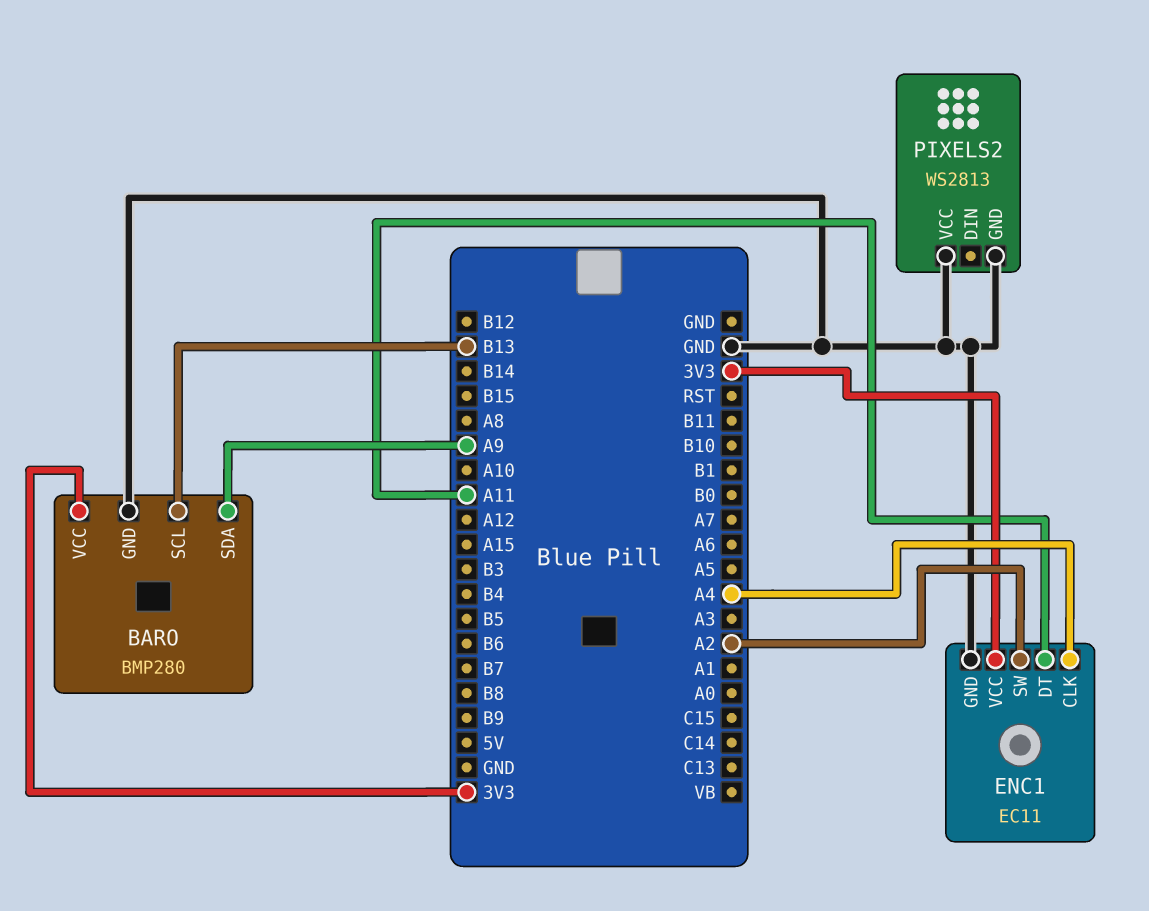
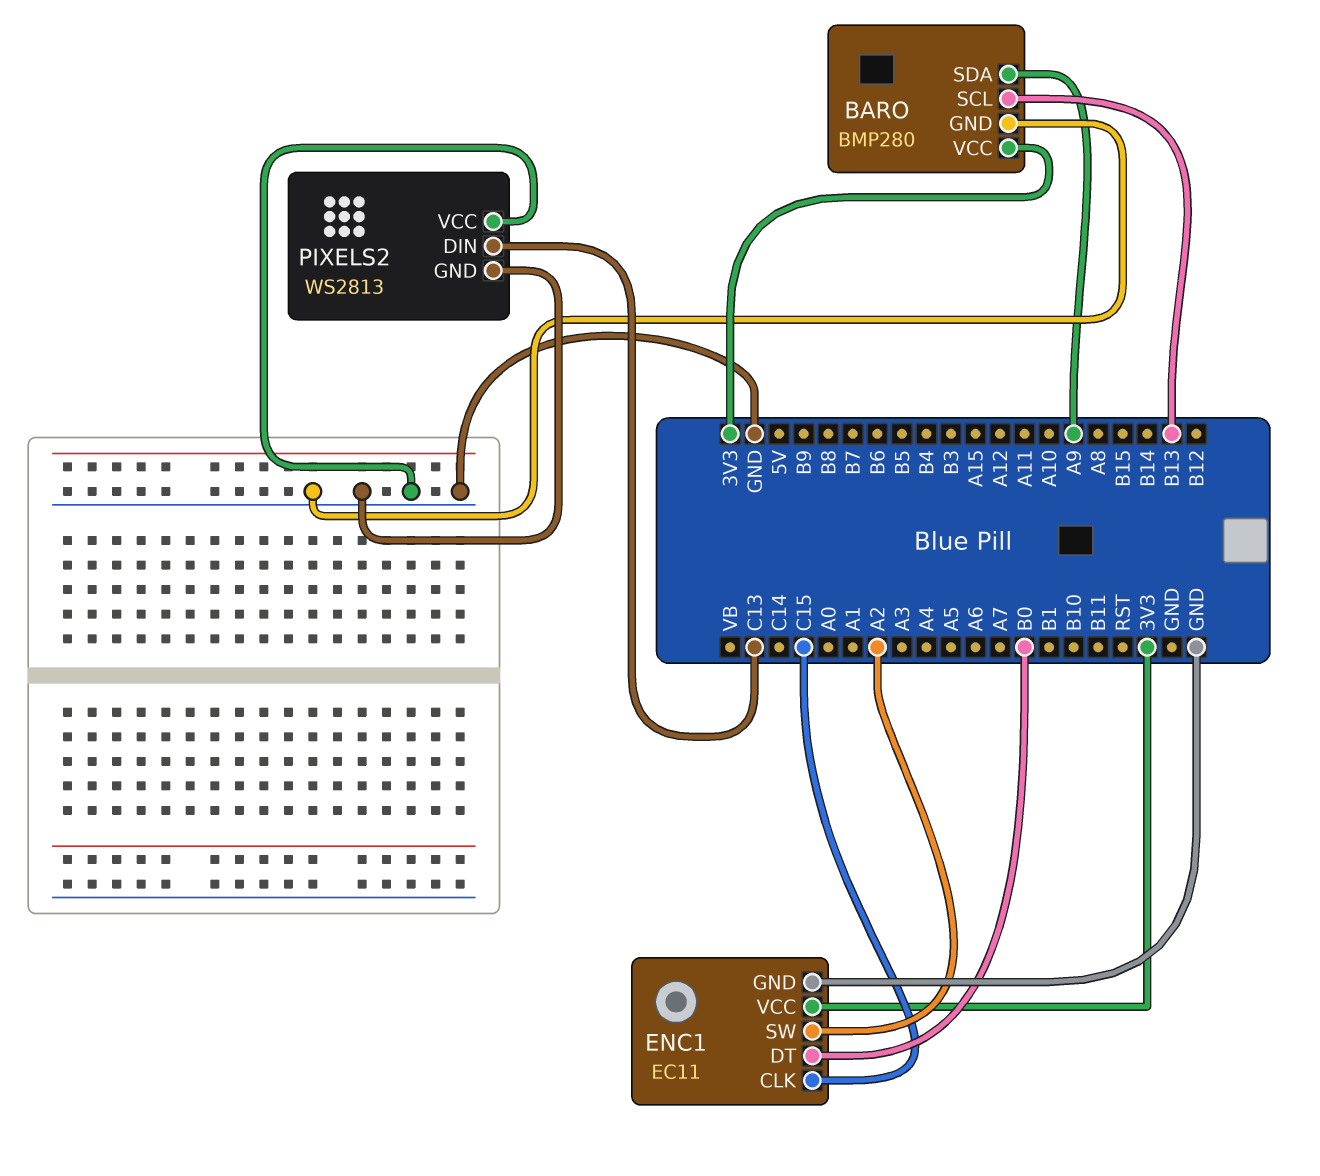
ENC1 pin CLK: A4 -> C15
ENC1 pin DT: A11 -> B0
PIXELS2 pin DIN: none -> C13

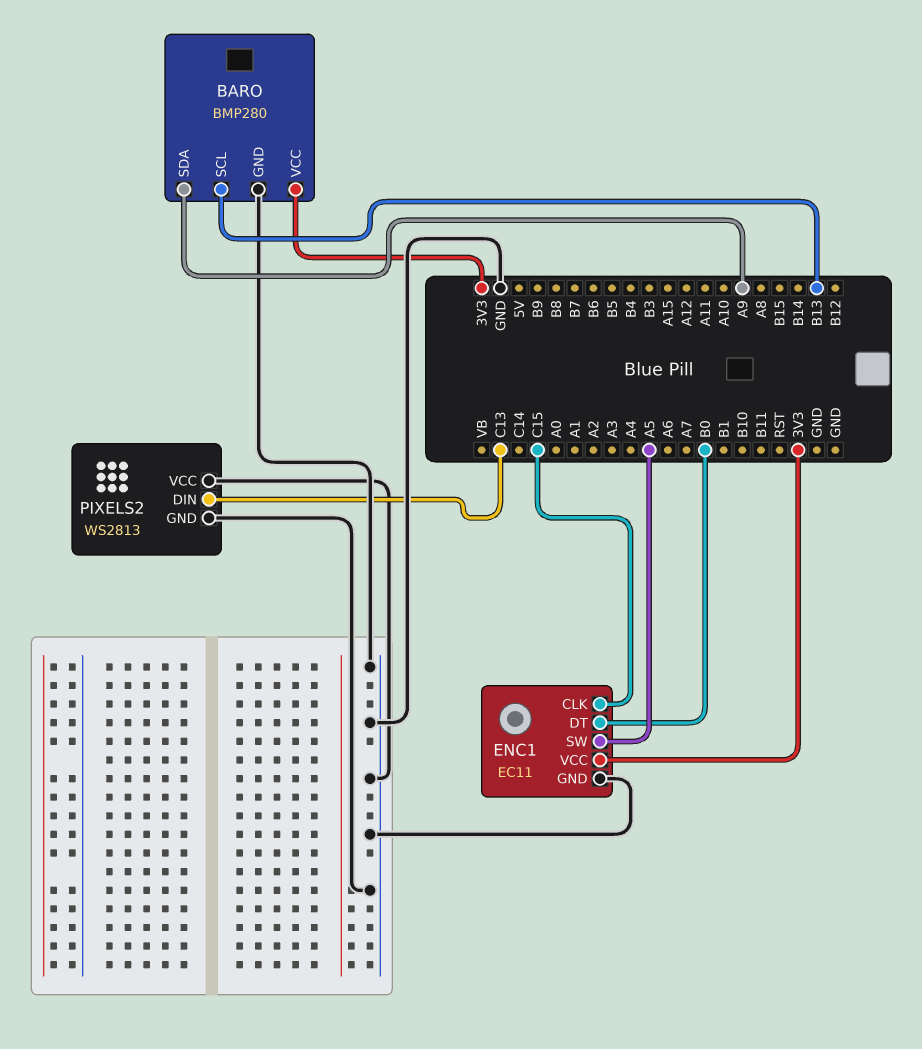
ENC1 pin SW: A2 -> A5

